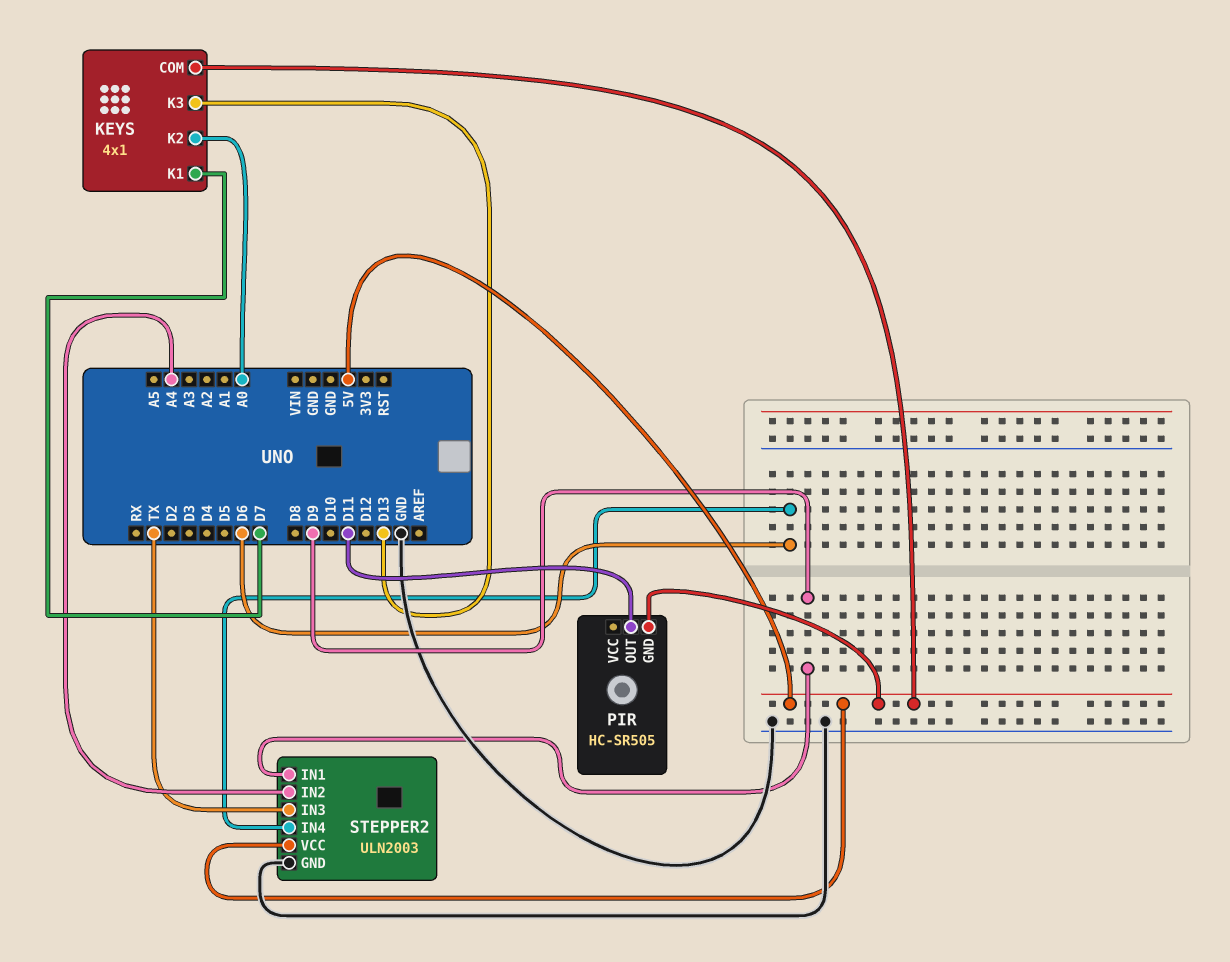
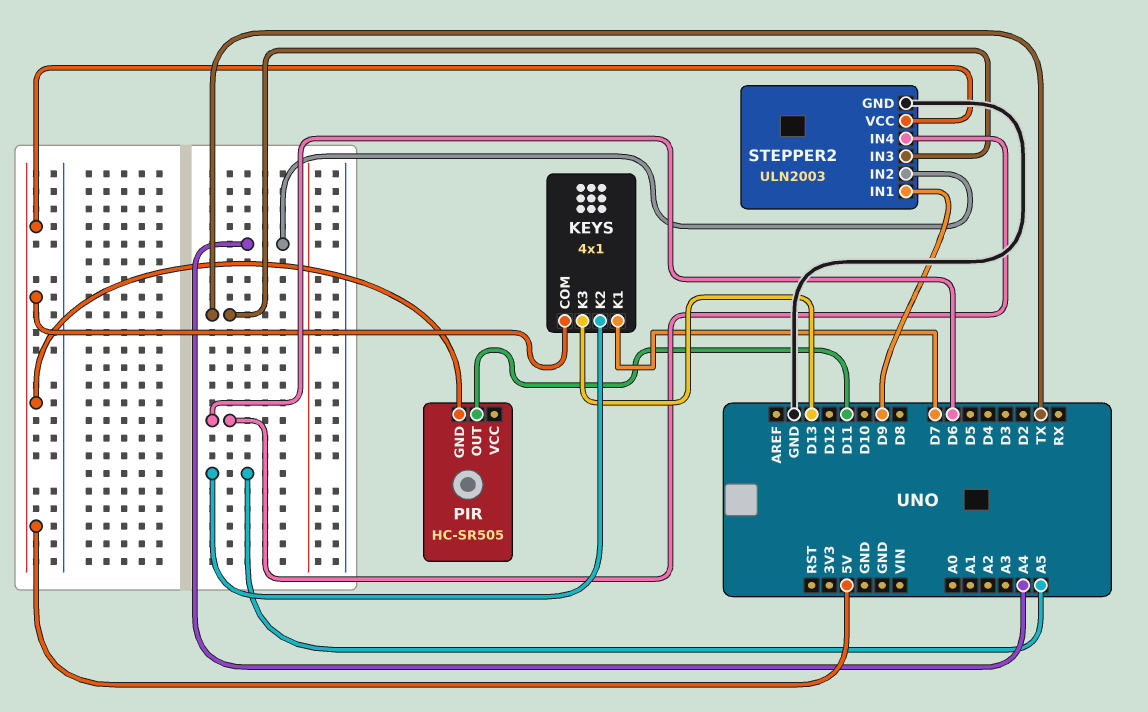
KEYS pin K2: A0 -> A5

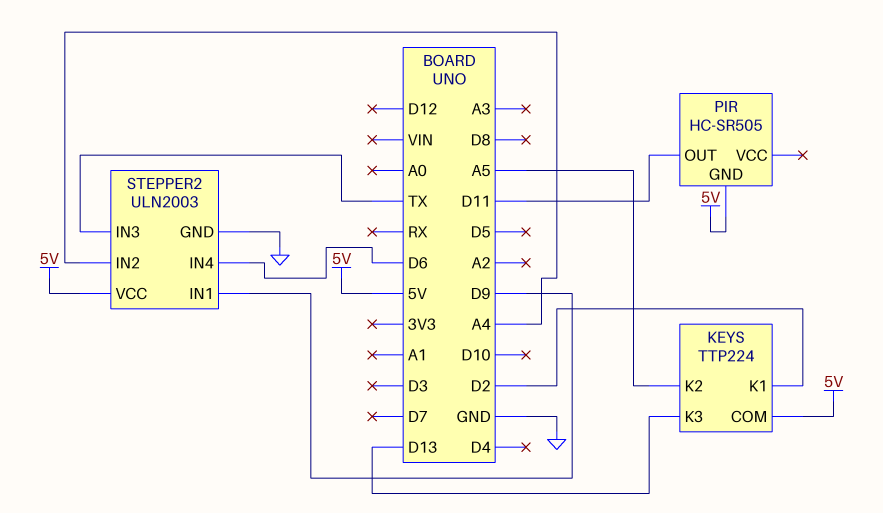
KEYS: 4x1 -> TTP224
KEYS pin K1: D7 -> D2

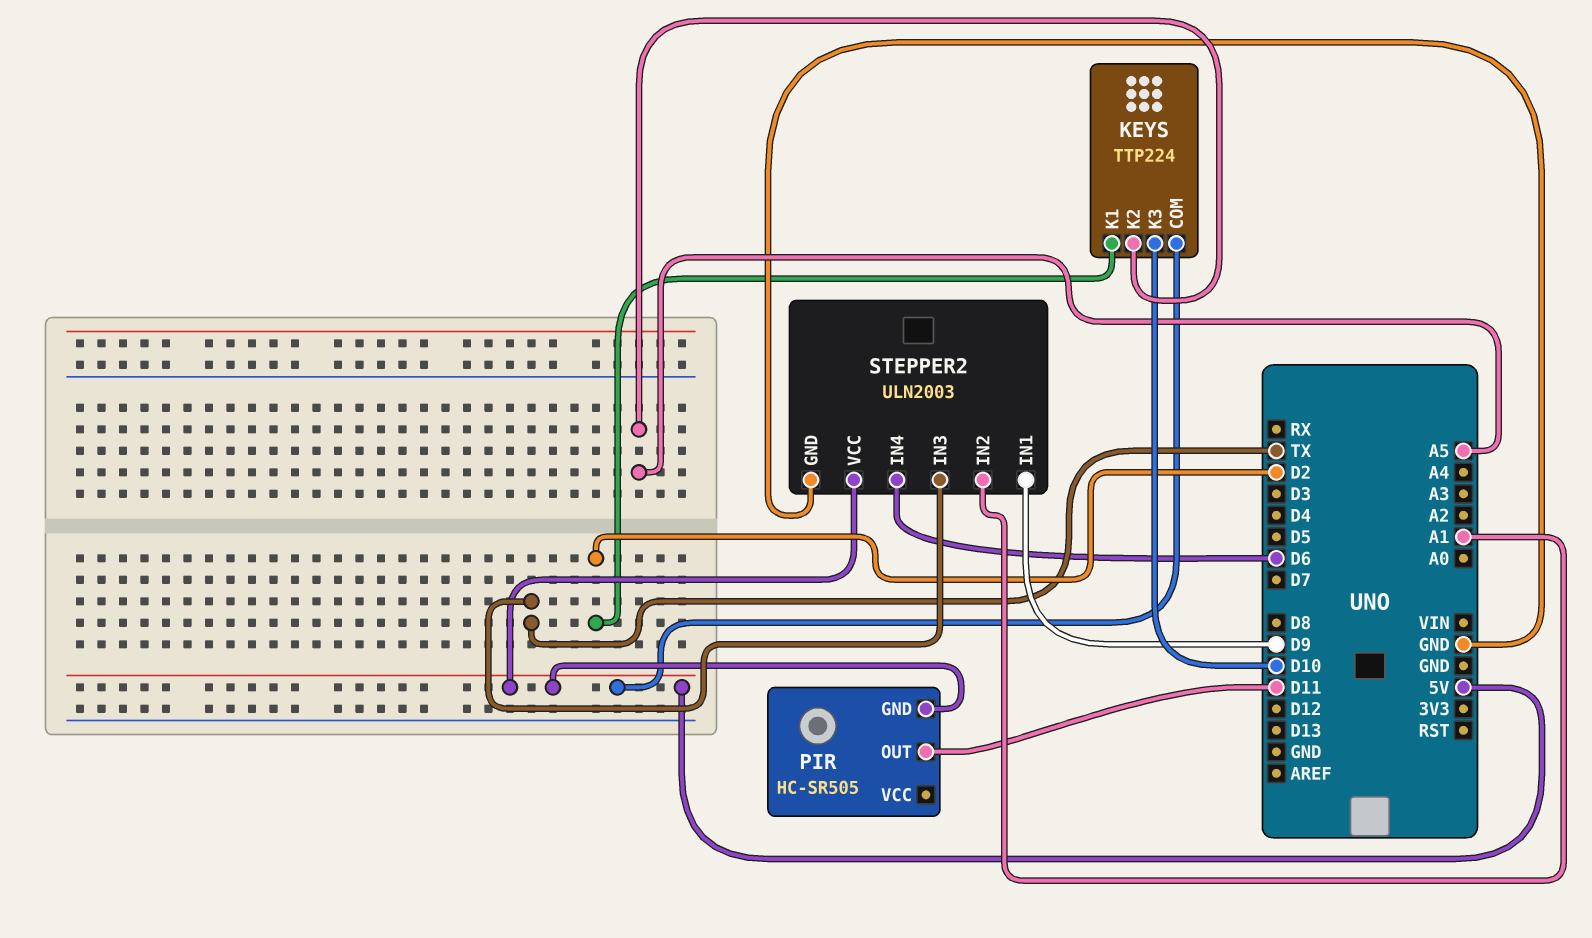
KEYS pin K3: D13 -> D10
STEPPER2 pin IN2: A4 -> A1

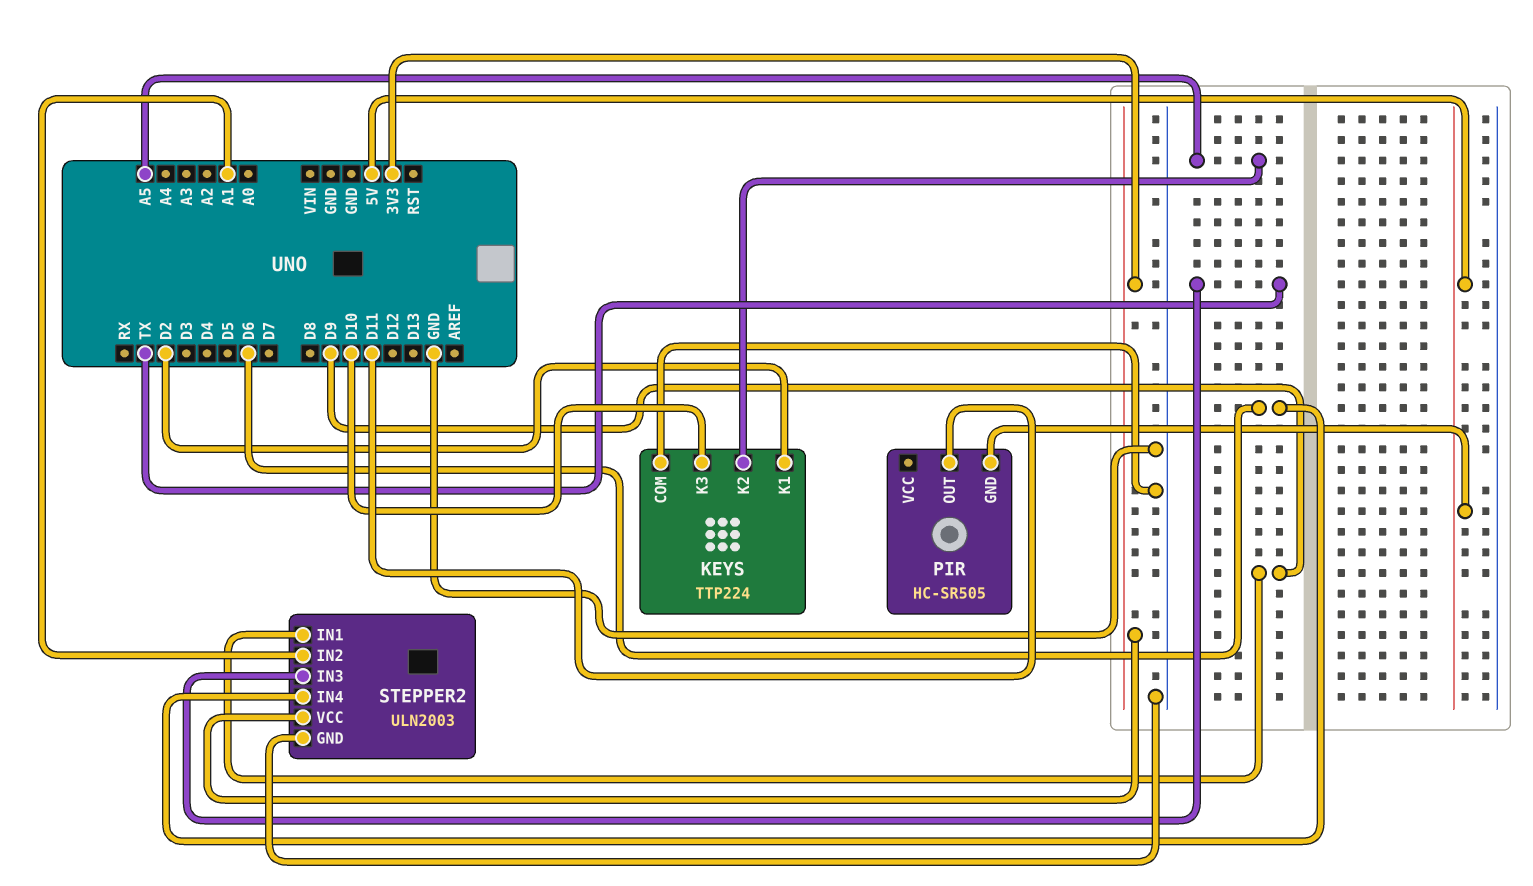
KEYS pin COM: 5V -> GND
STEPPER2 pin VCC: 5V -> 3V3

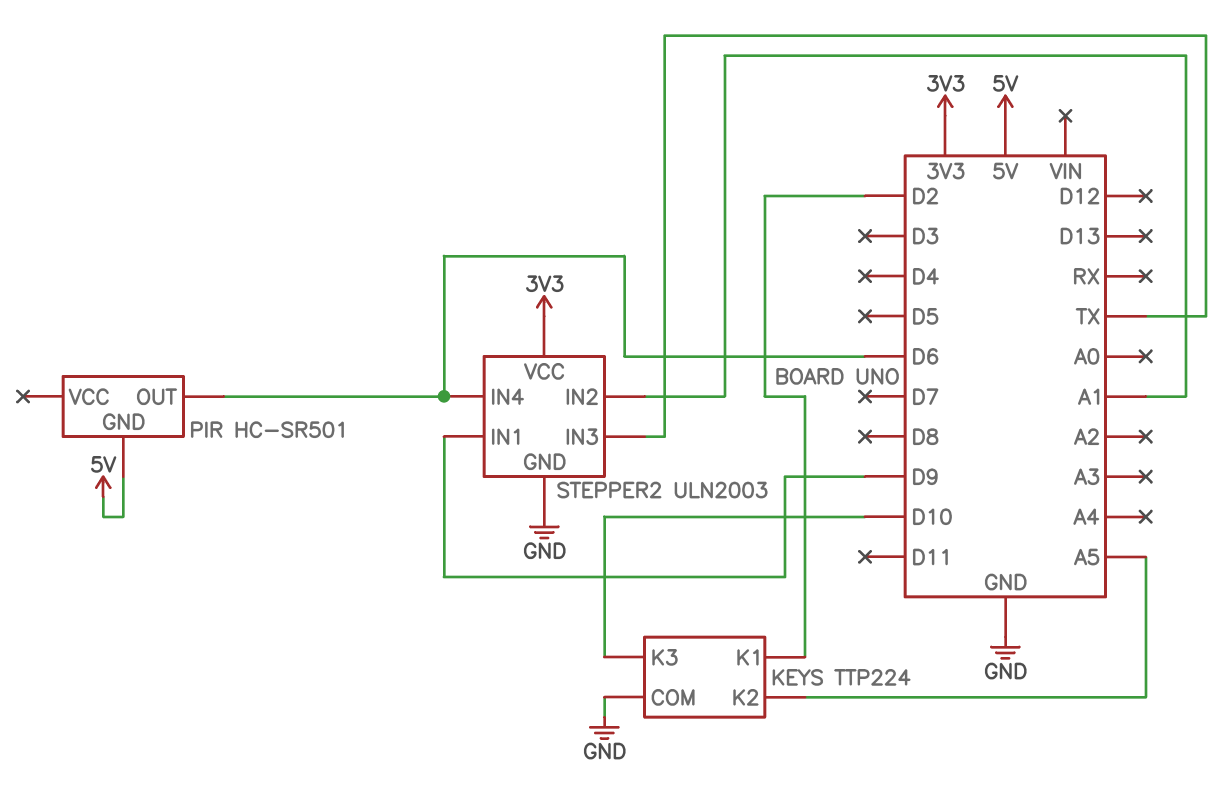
PIR: HC-SR505 -> HC-SR501
PIR pin OUT: D11 -> D6

